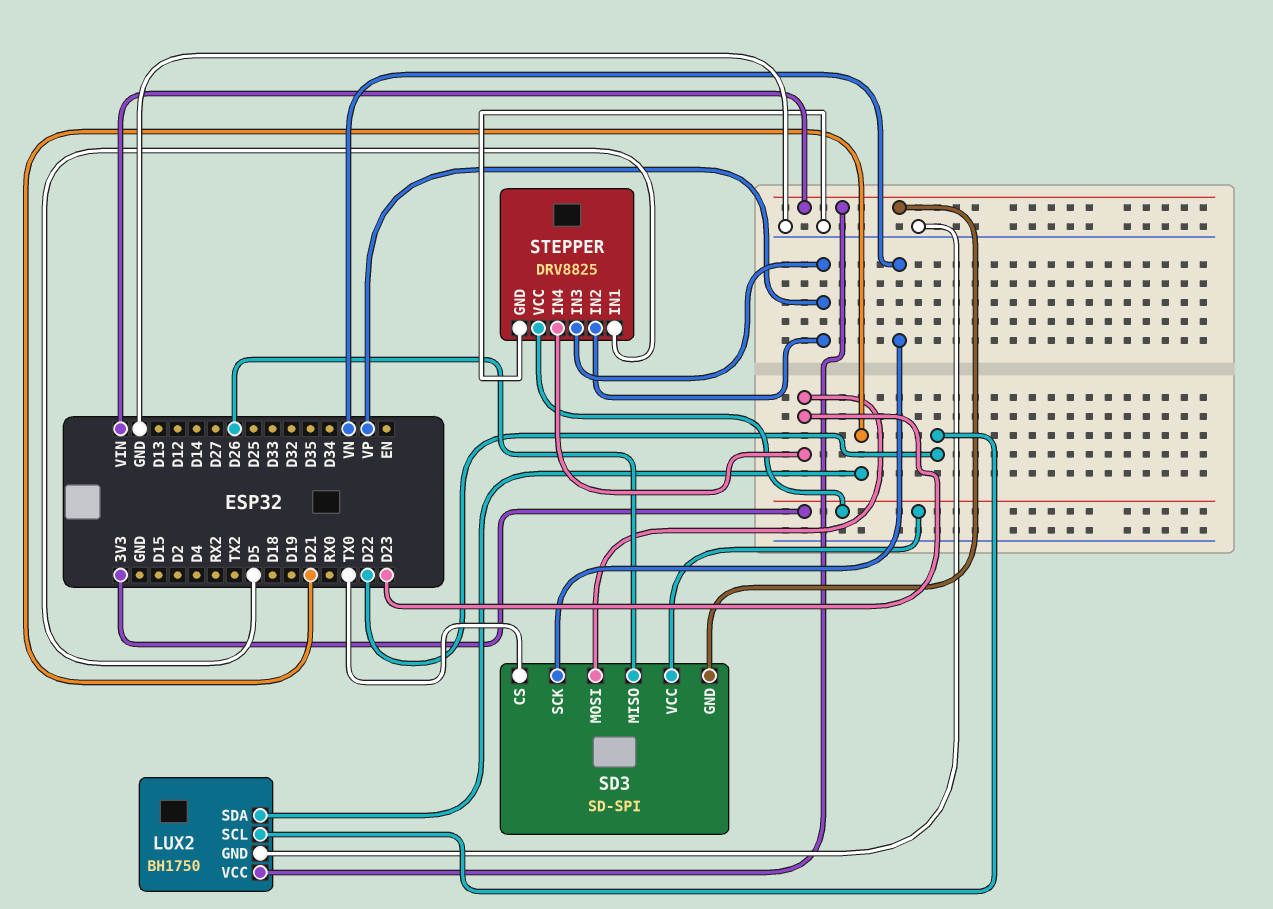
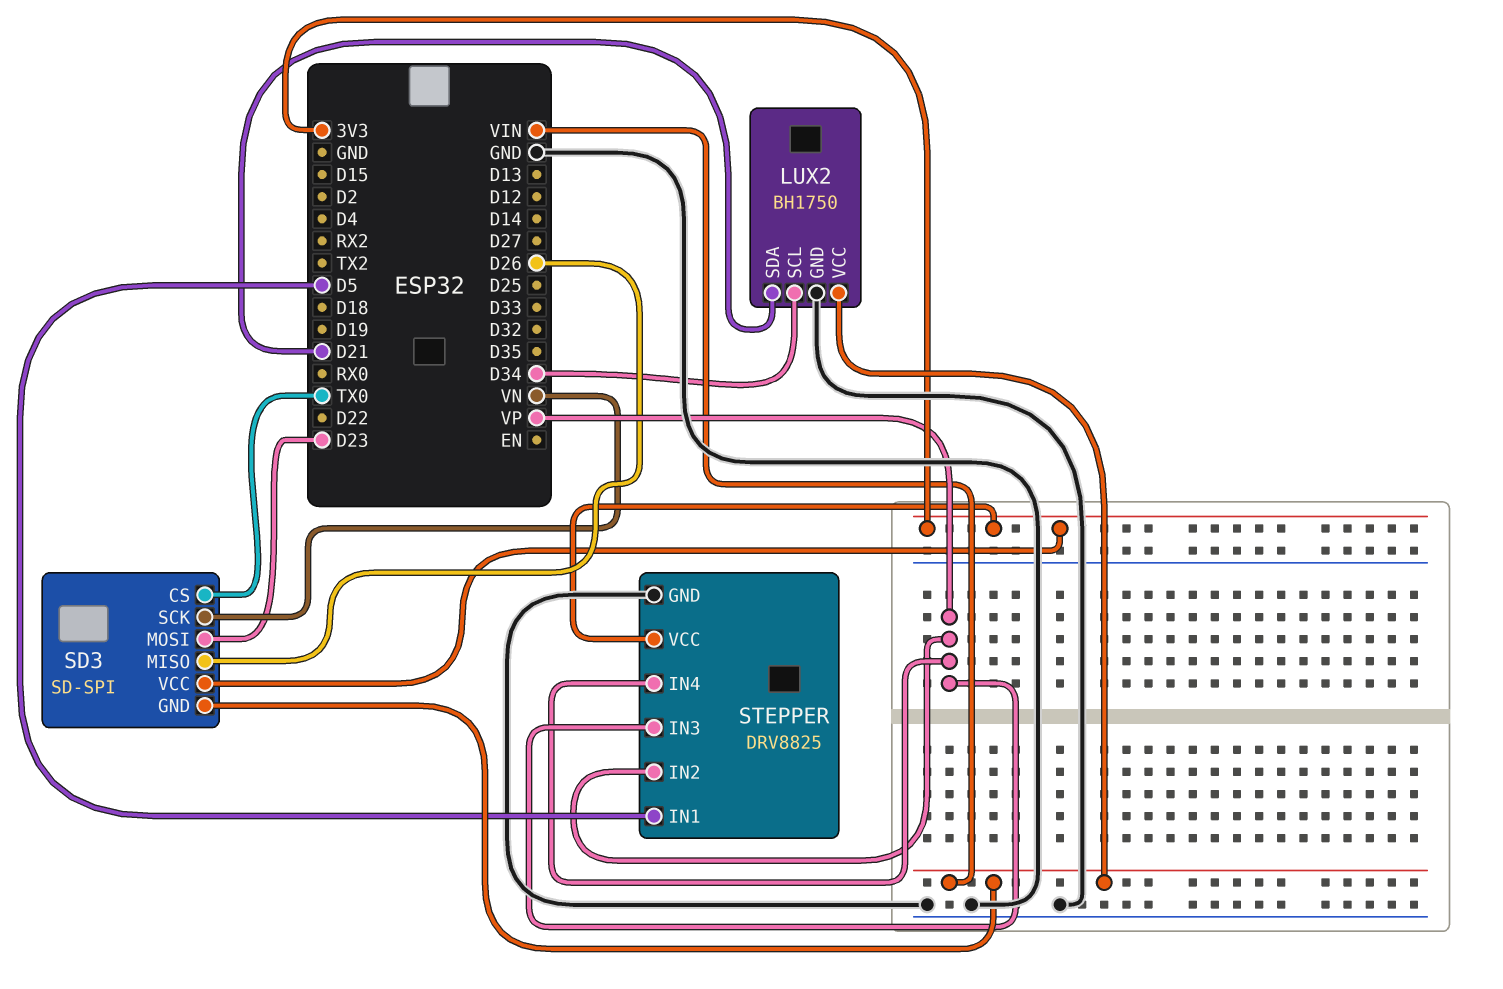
LUX2 pin SCL: D22 -> D34
STEPPER pin IN4: D23 -> VP

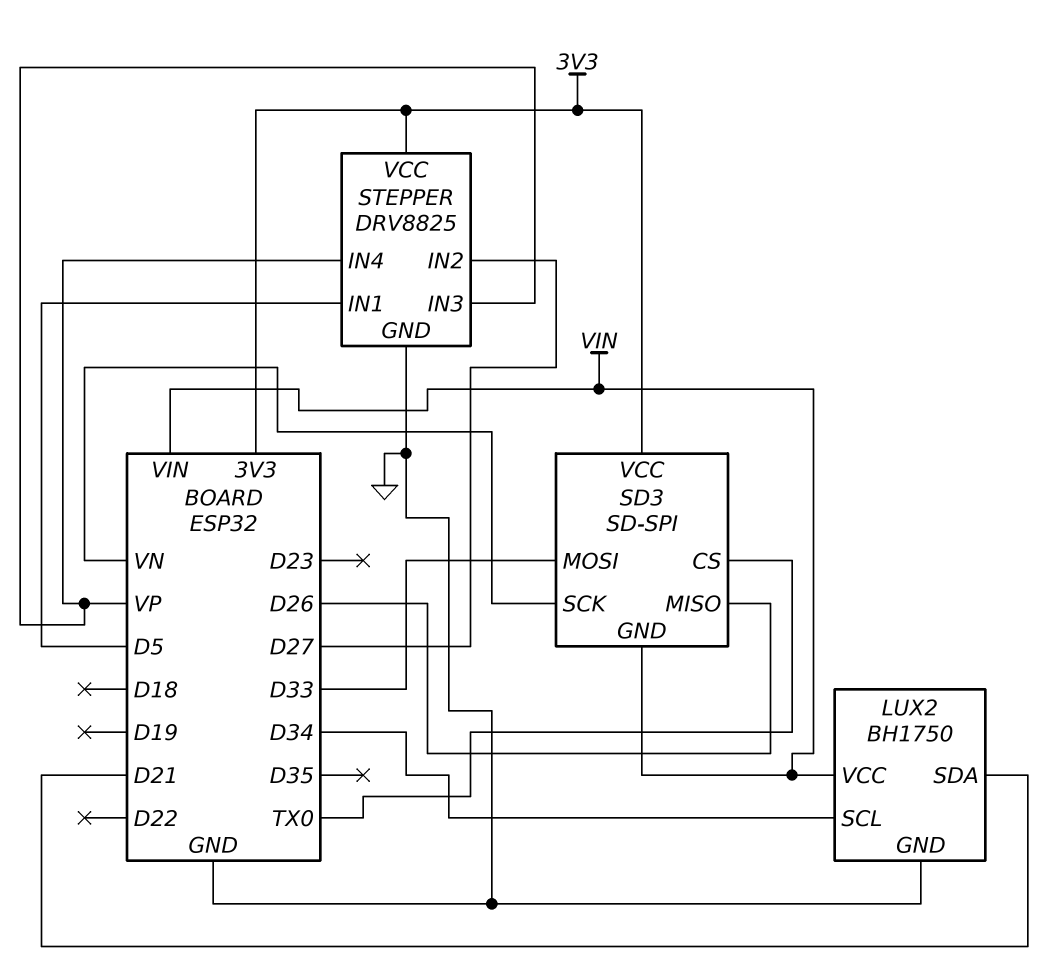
SD3 pin MOSI: D23 -> D33
STEPPER pin IN2: VP -> D27

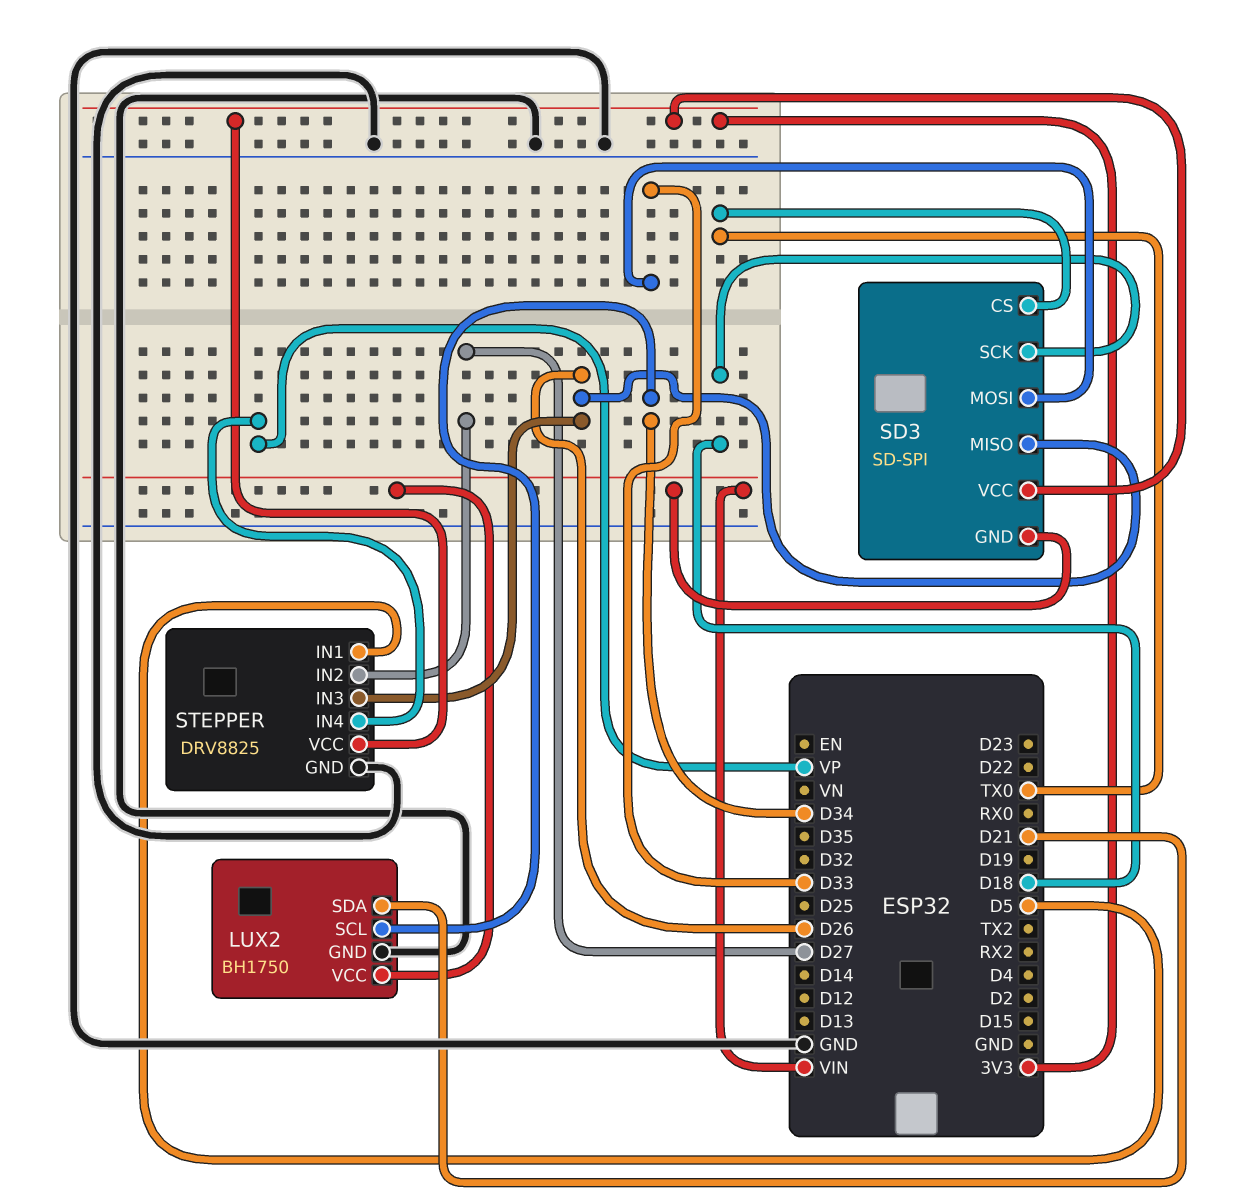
SD3 pin SCK: VN -> D18
STEPPER pin IN3: VP -> D26

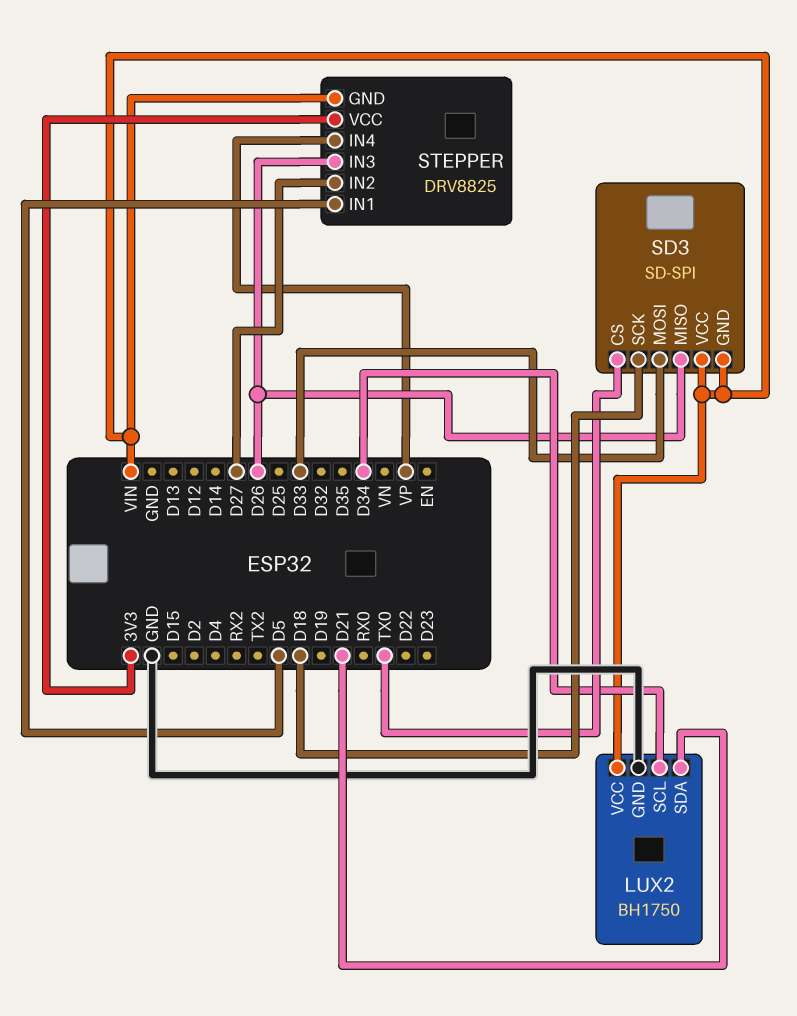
SD3 pin VCC: 3V3 -> VIN
STEPPER pin GND: GND -> VIN

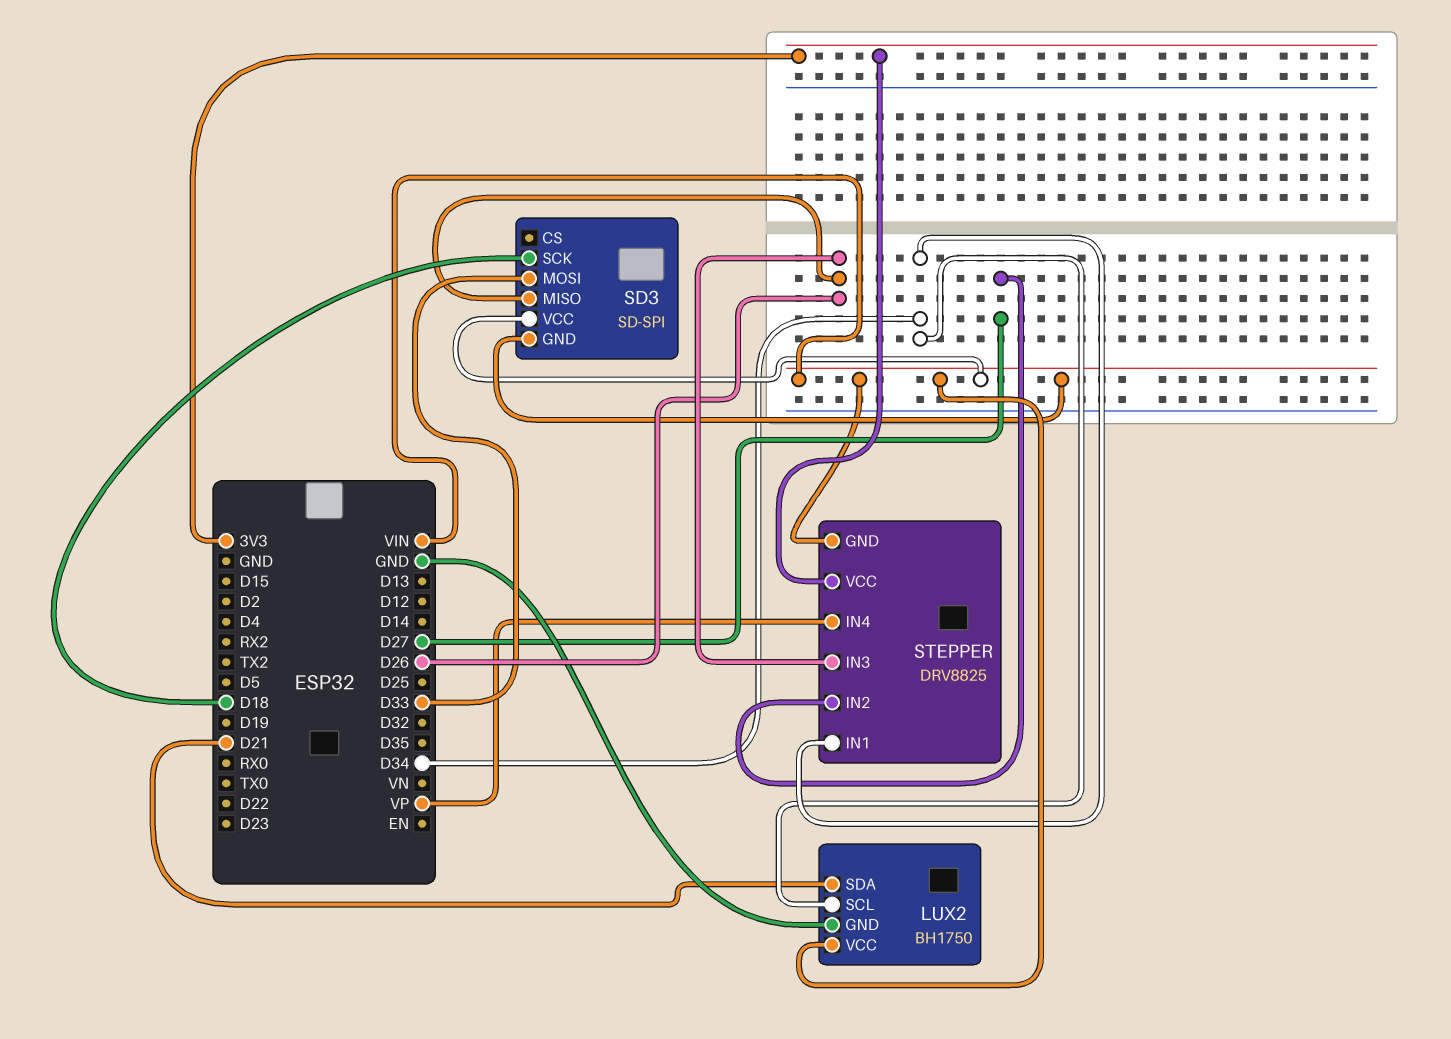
SD3 pin CS: TX0 -> none
STEPPER pin IN1: D5 -> D34

